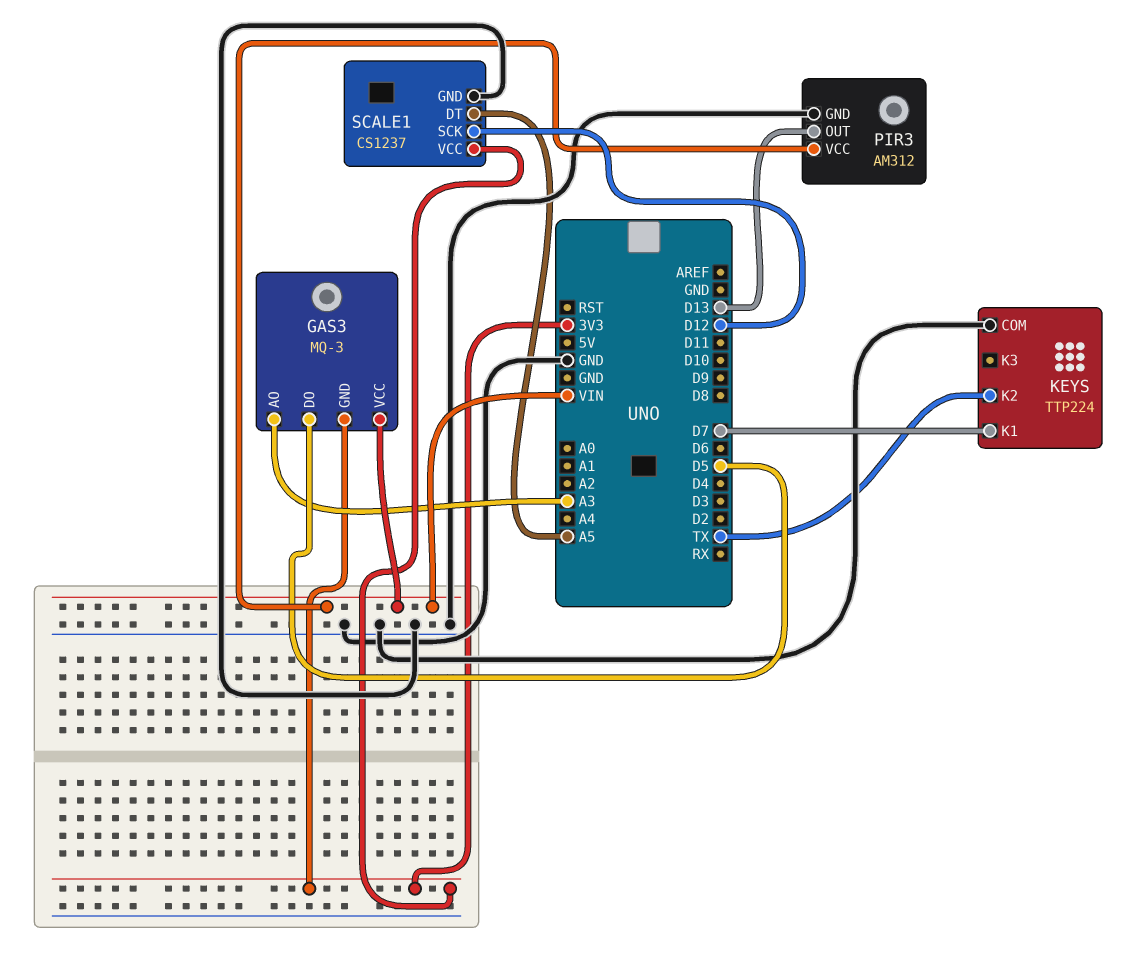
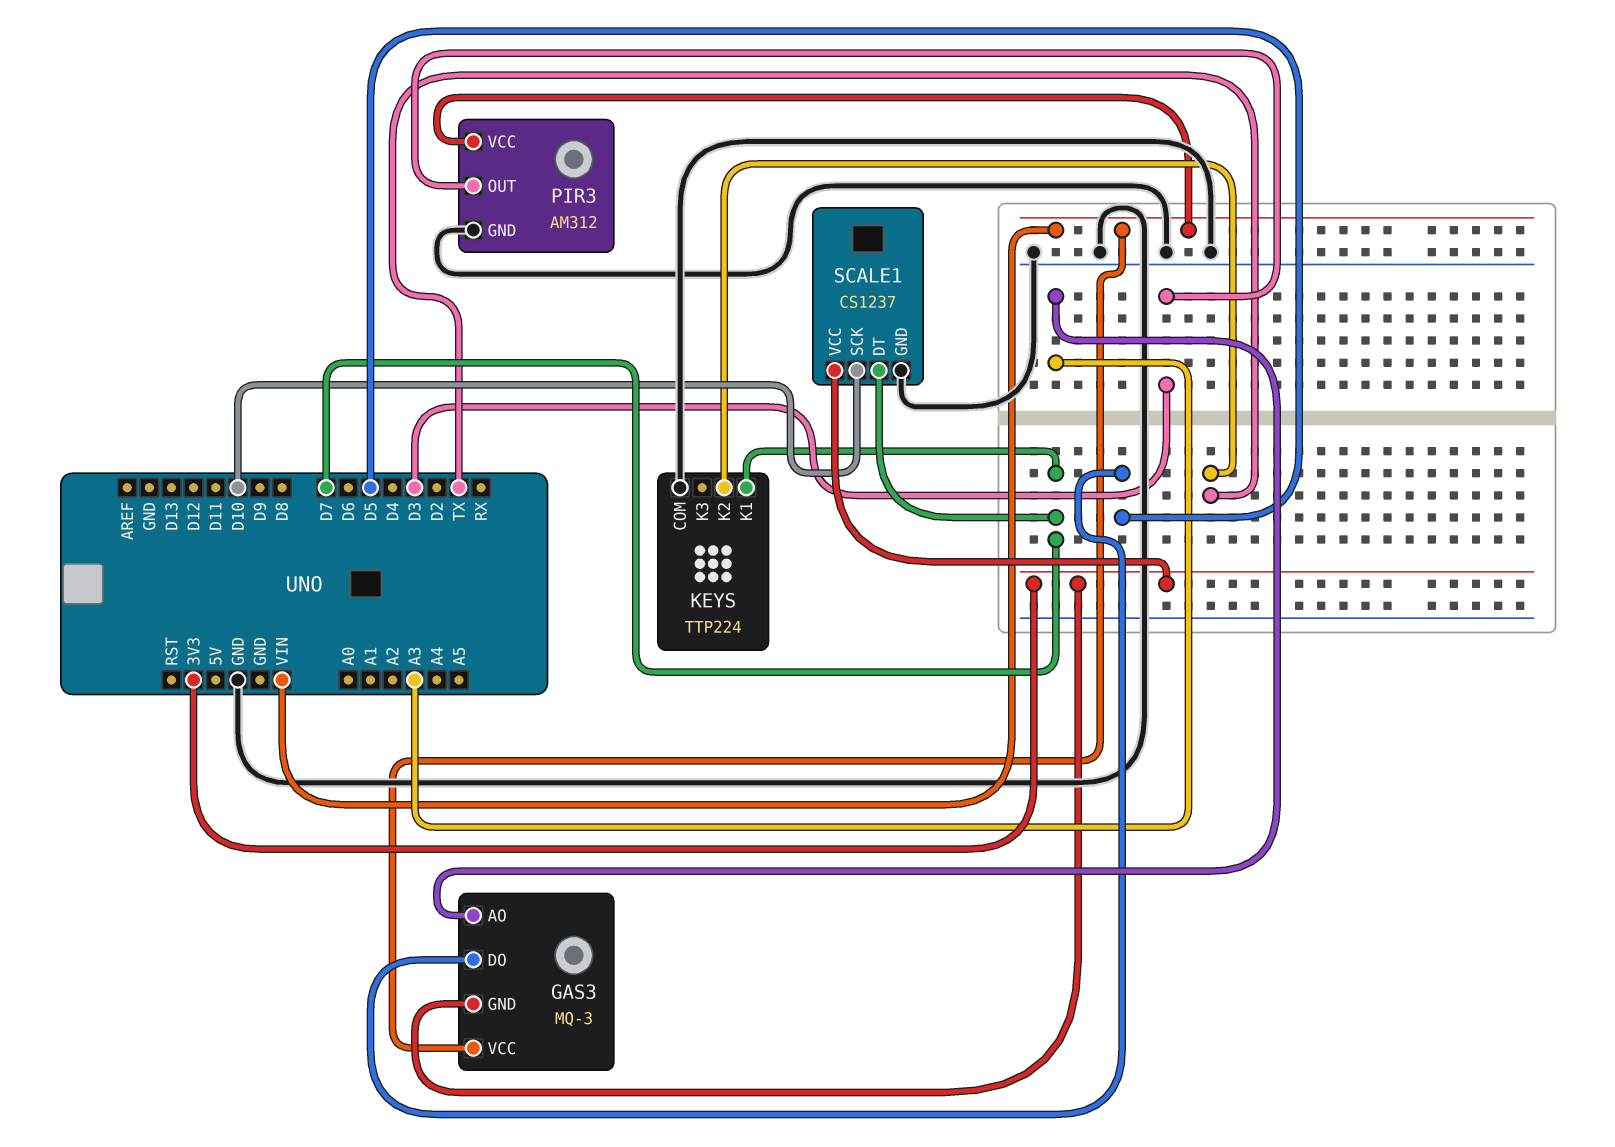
PIR3 pin OUT: D13 -> D3
SCALE1 pin DT: A5 -> D7
SCALE1 pin SCK: D12 -> D10

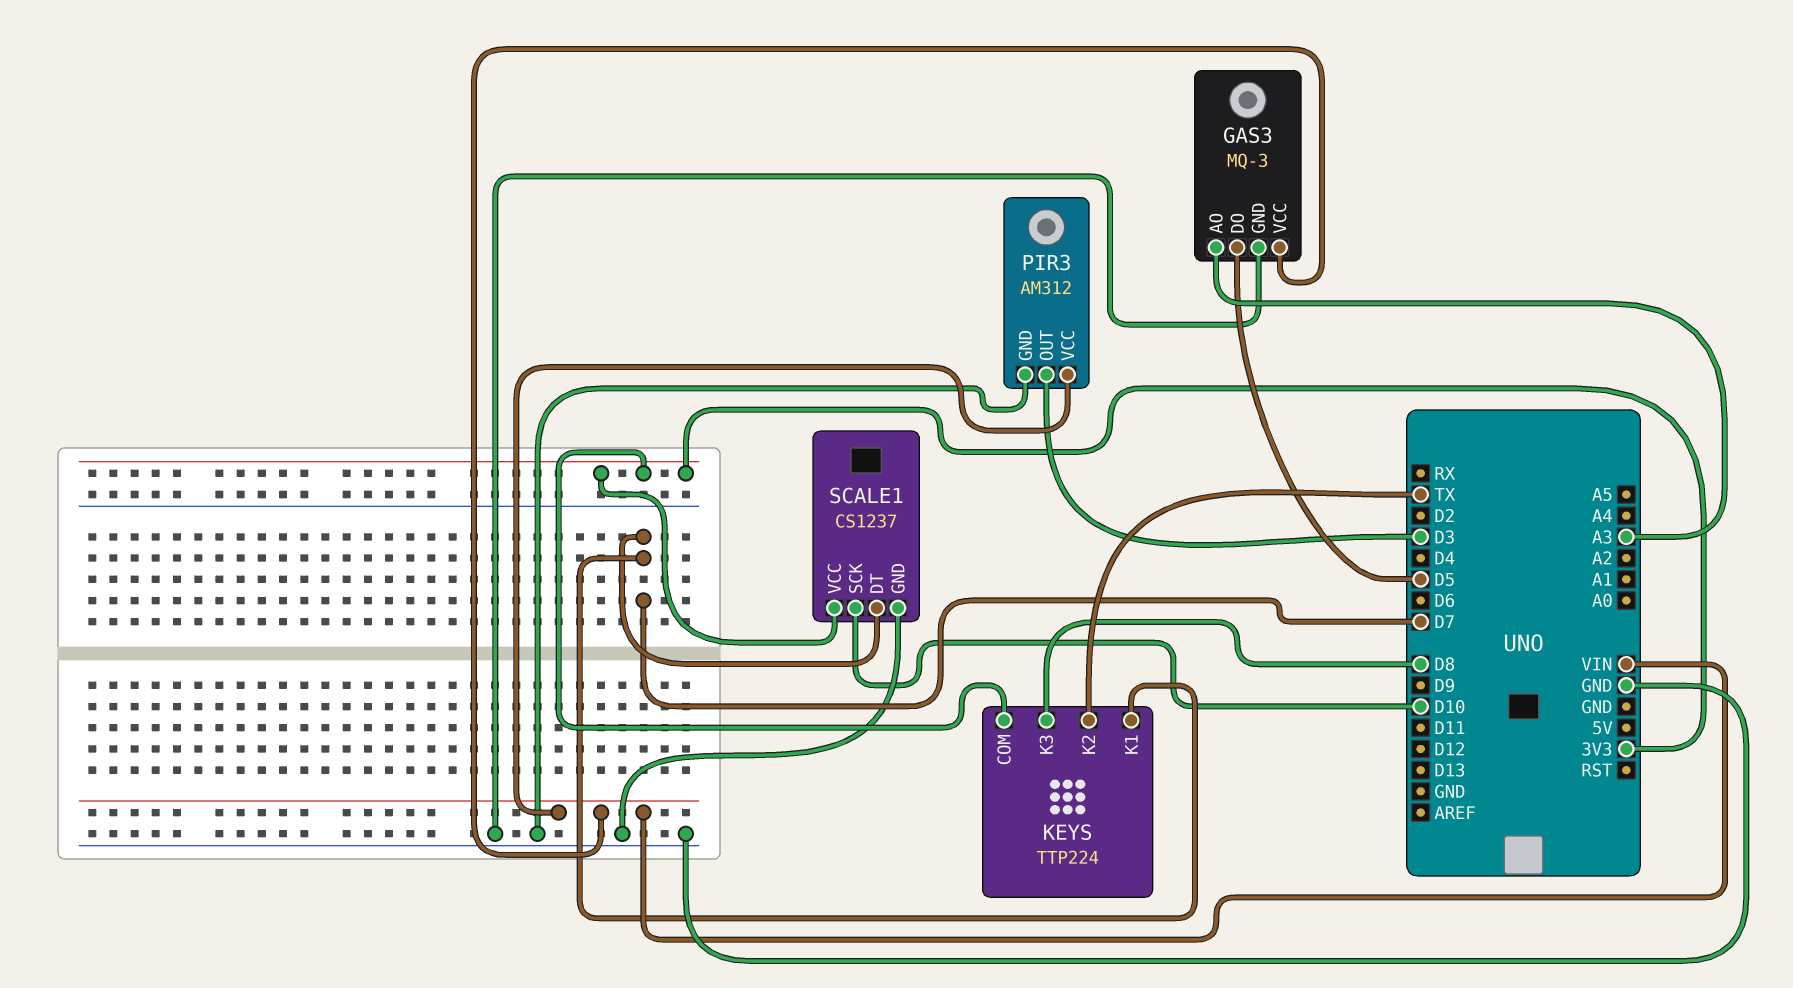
GAS3 pin GND: 3V3 -> GND
KEYS pin COM: GND -> 3V3
KEYS pin K3: none -> D8

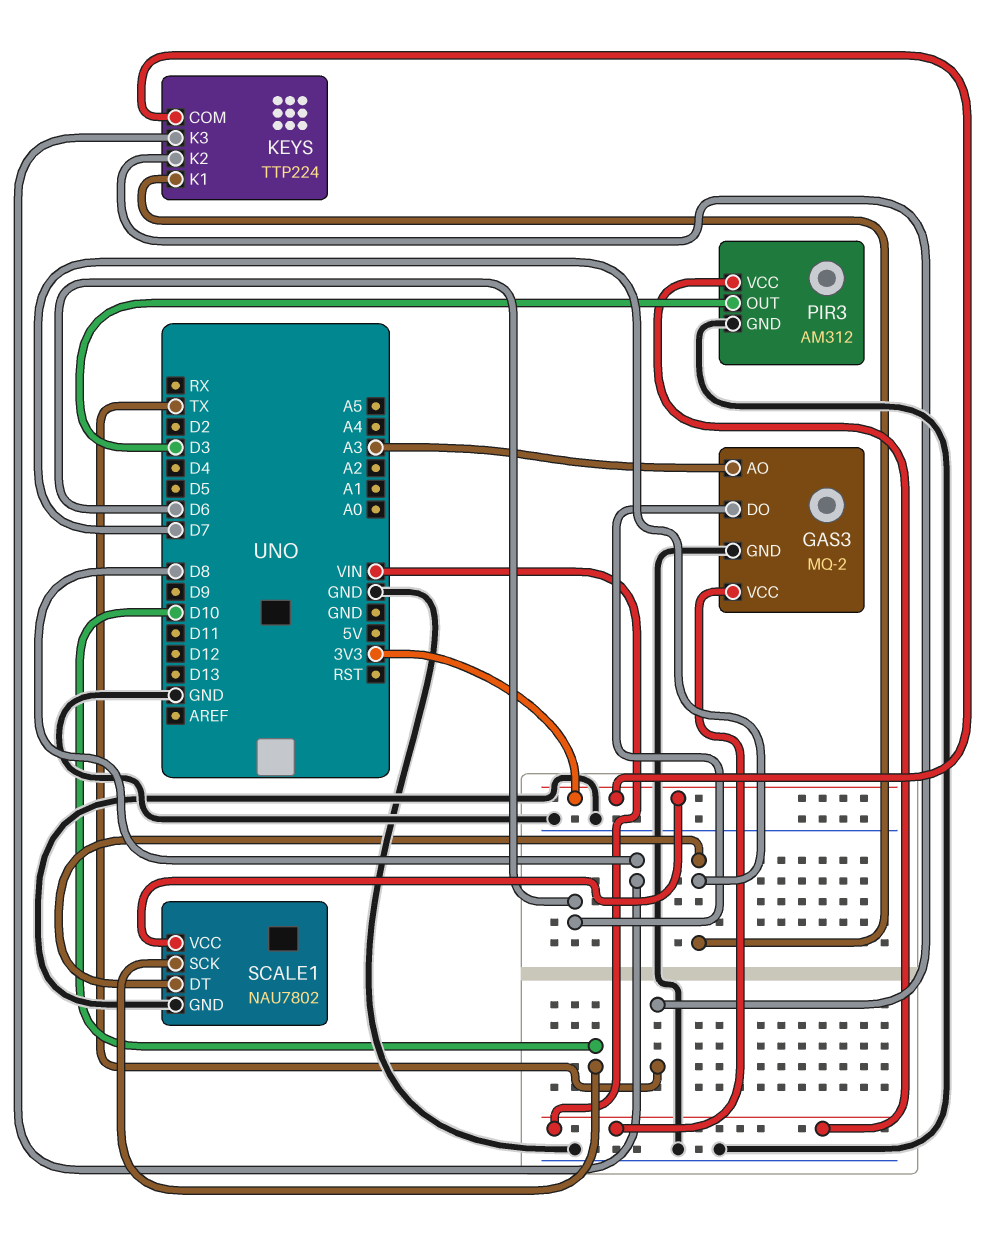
GAS3: MQ-3 -> MQ-2
GAS3 pin DO: D5 -> D6
SCALE1: CS1237 -> NAU7802

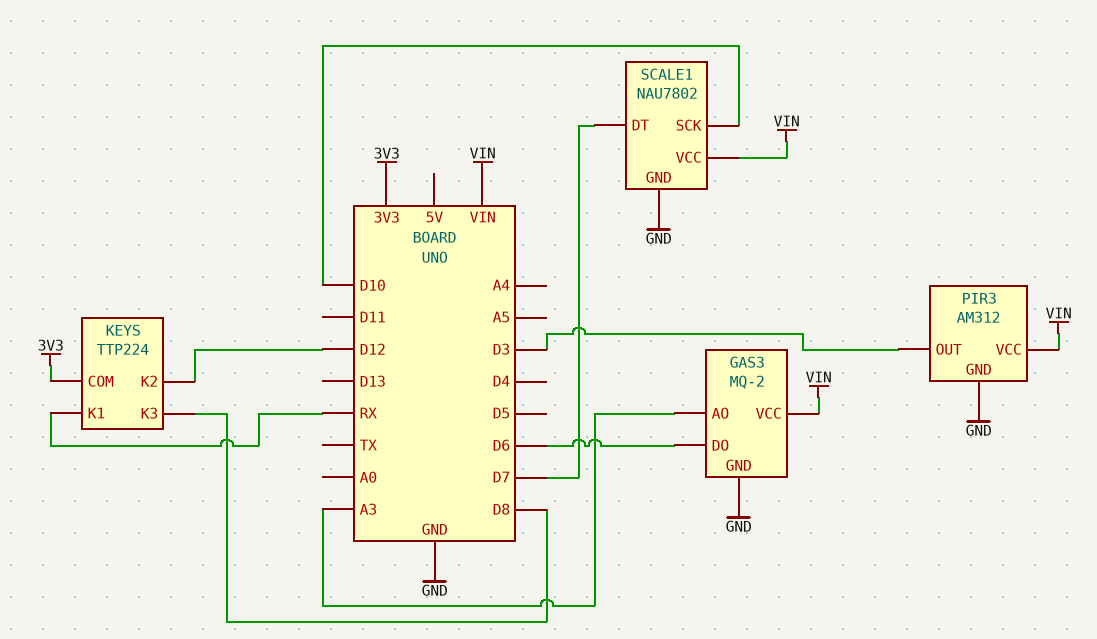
KEYS pin K1: D7 -> RX
KEYS pin K2: TX -> D12
SCALE1 pin VCC: 3V3 -> VIN

